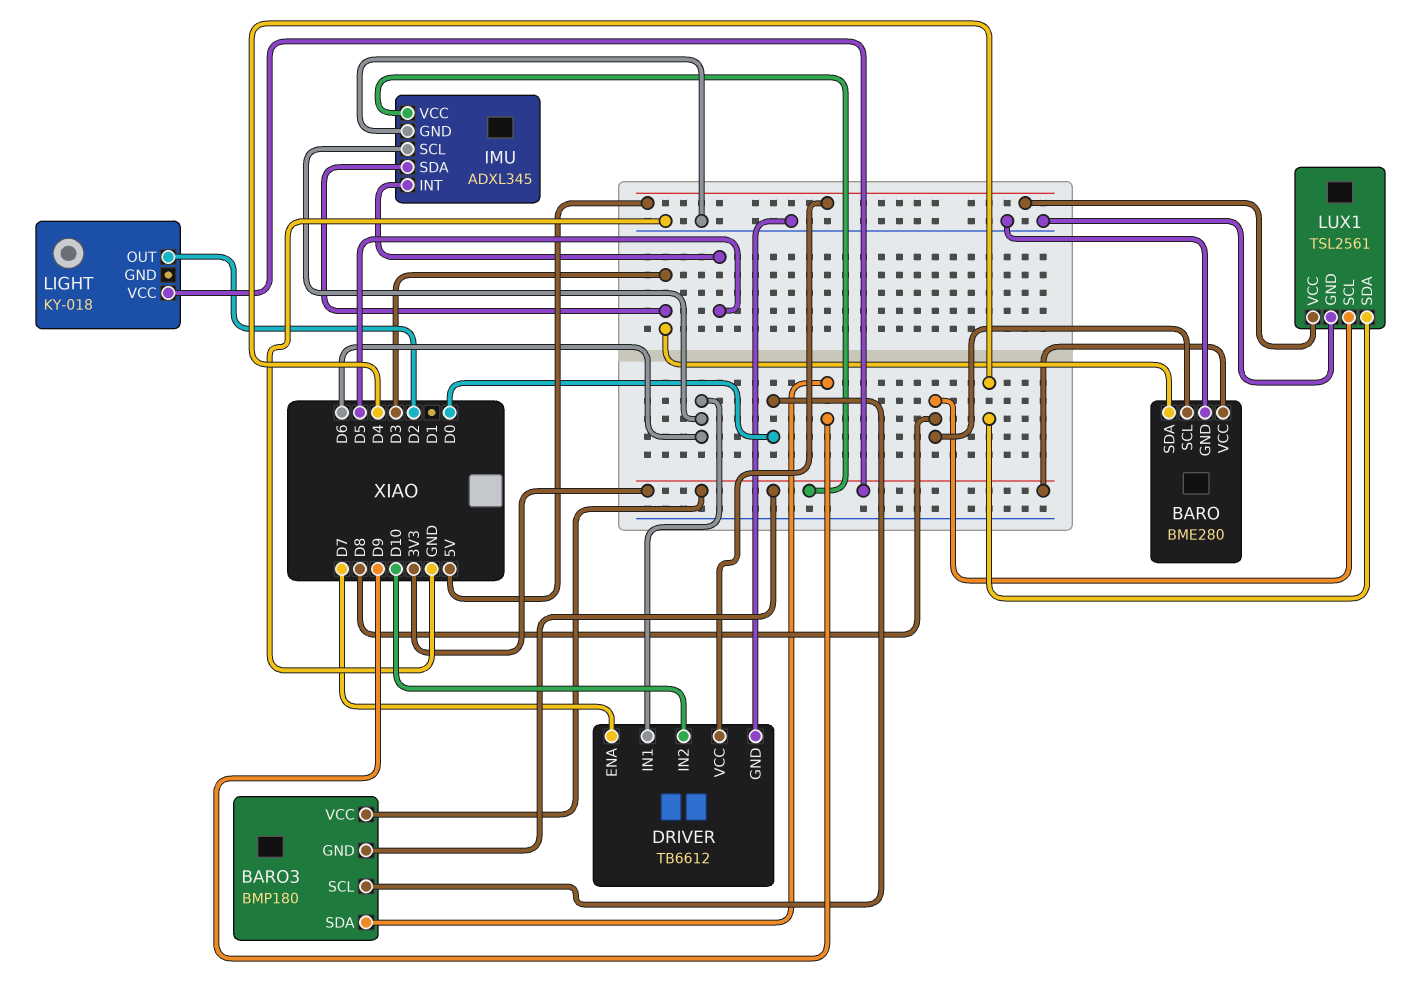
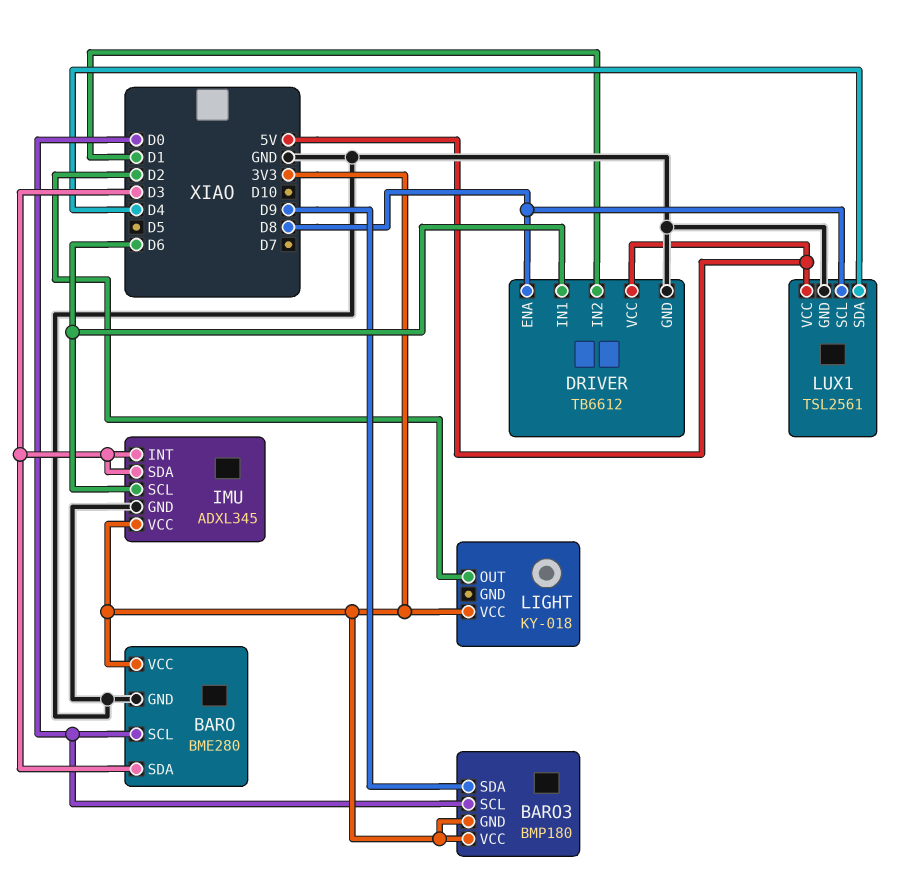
BARO pin SCL: D8 -> D0
DRIVER pin ENA: D7 -> D8
DRIVER pin IN2: D10 -> D1
IMU pin INT: D5 -> D3

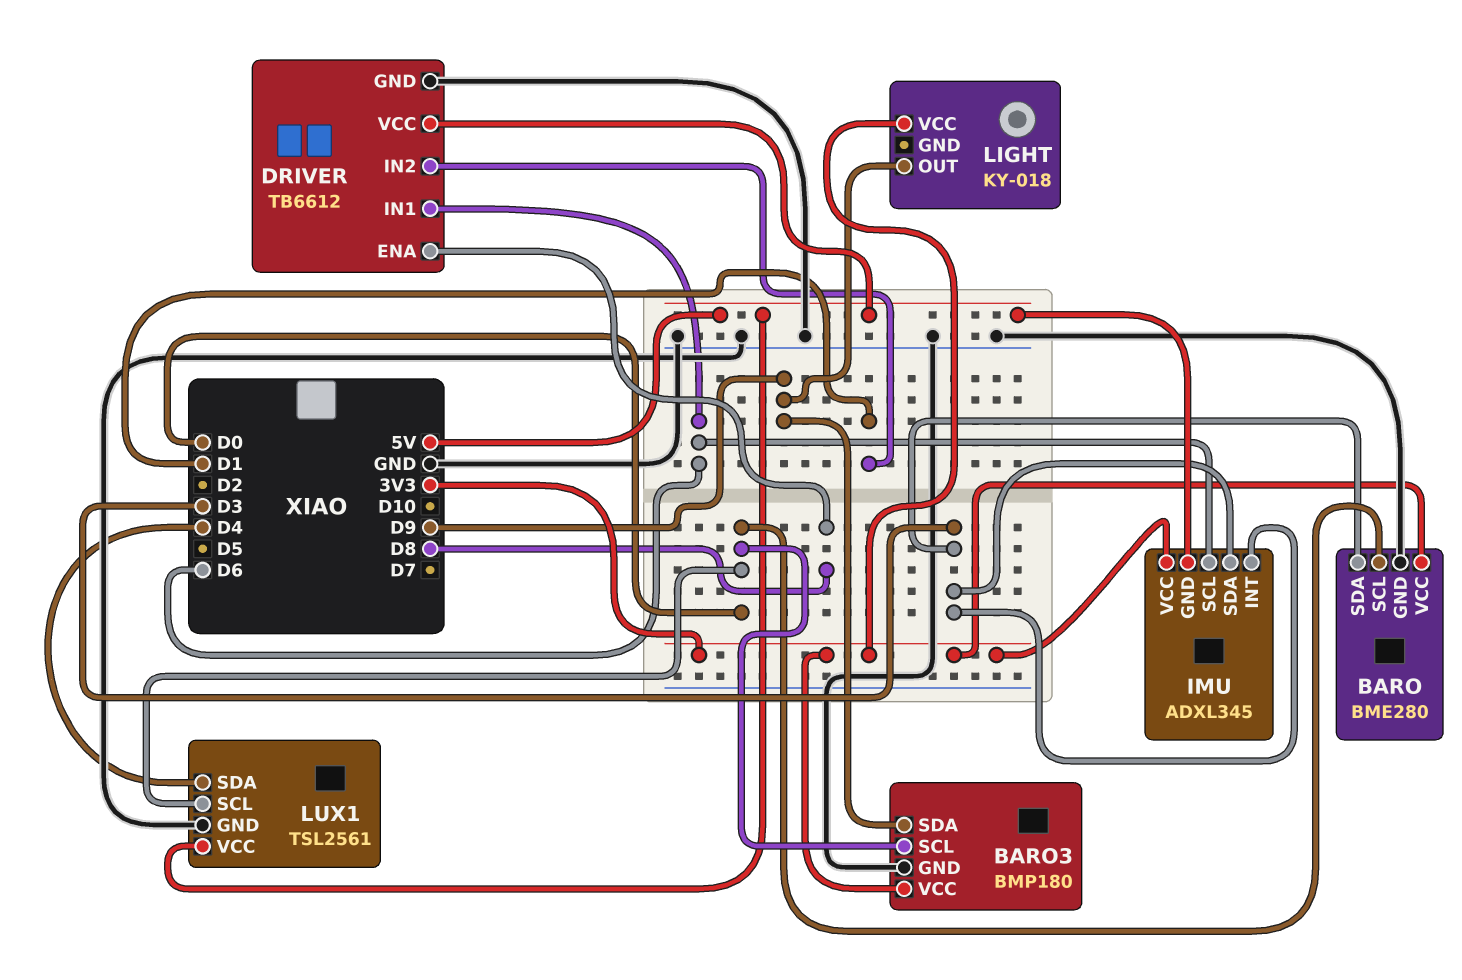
BARO3 pin GND: 3V3 -> GND
IMU pin GND: GND -> 5V
LIGHT pin OUT: D2 -> D9
LUX1 pin SCL: D8 -> D0

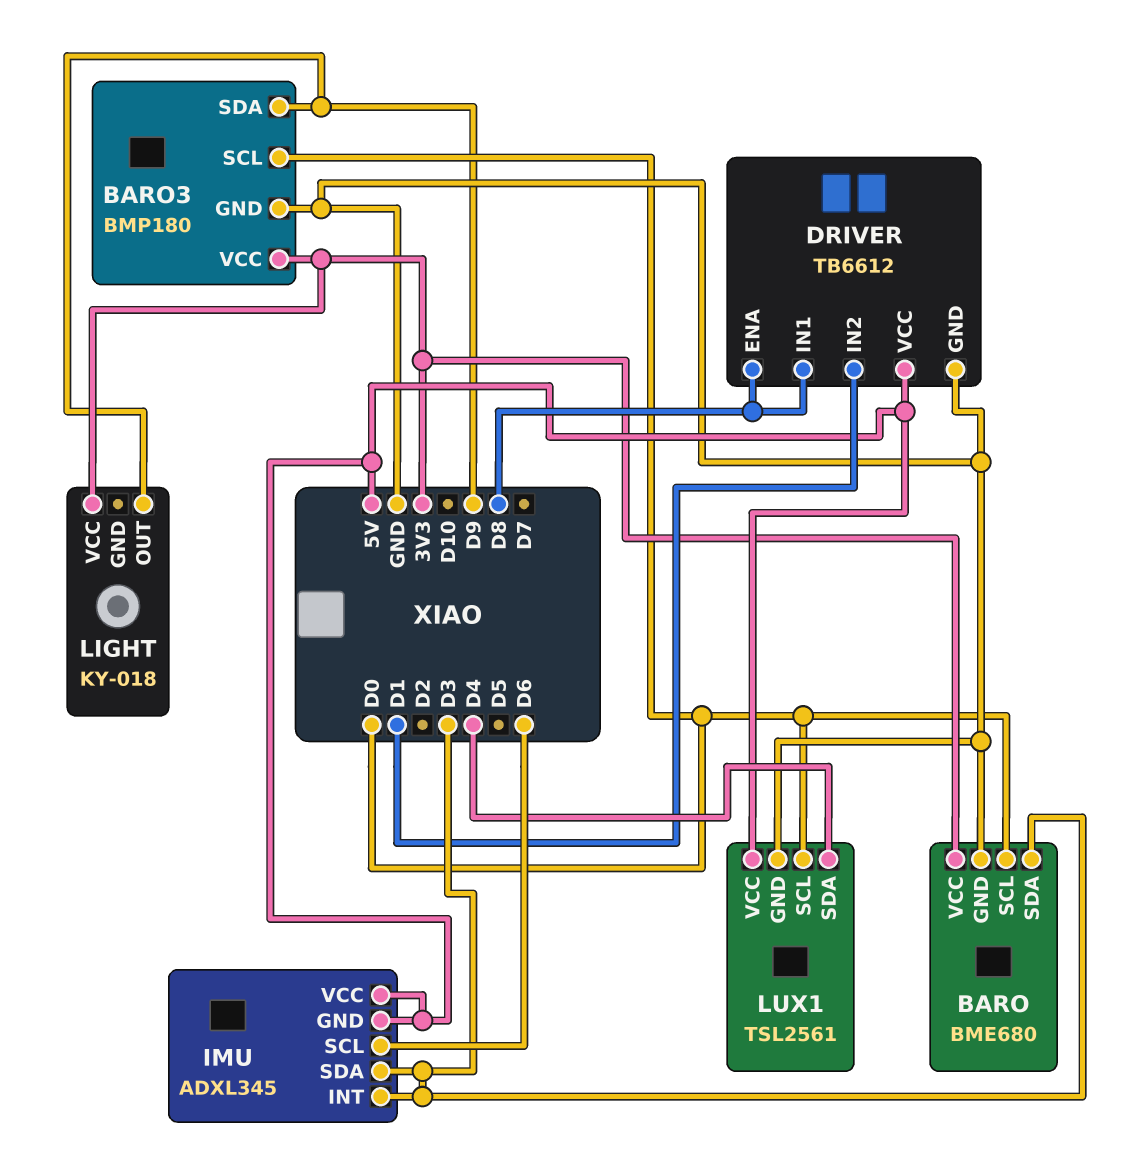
BARO: BME280 -> BME680
DRIVER pin IN1: D6 -> D8
IMU pin VCC: 3V3 -> 5V

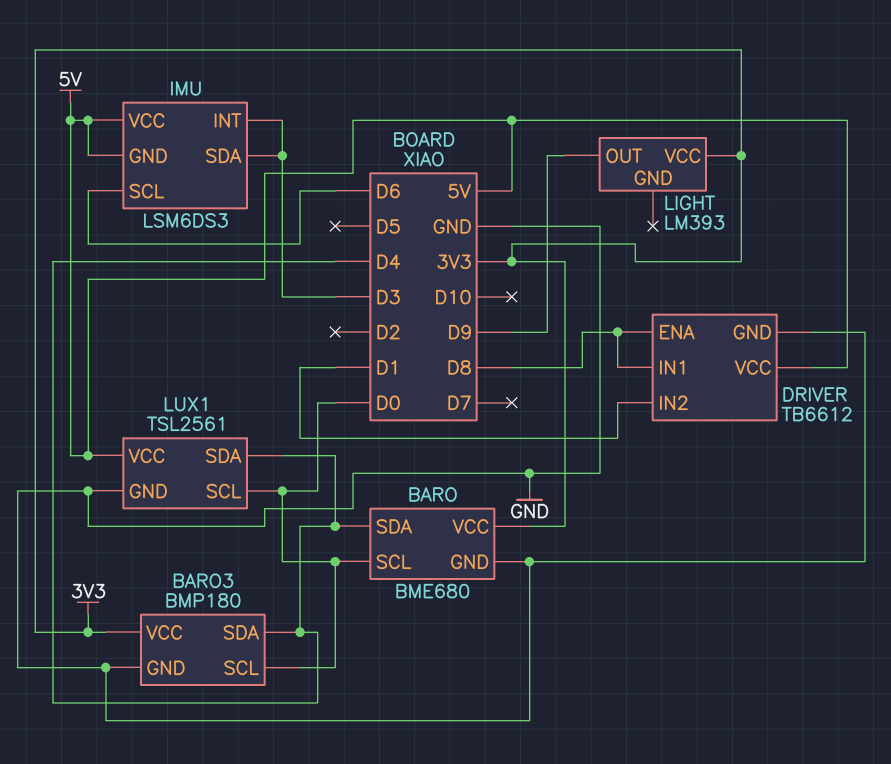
BARO pin SDA: D3 -> D4
BARO3 pin SDA: D9 -> D4
IMU: ADXL345 -> LSM6DS3
LIGHT: KY-018 -> LM393

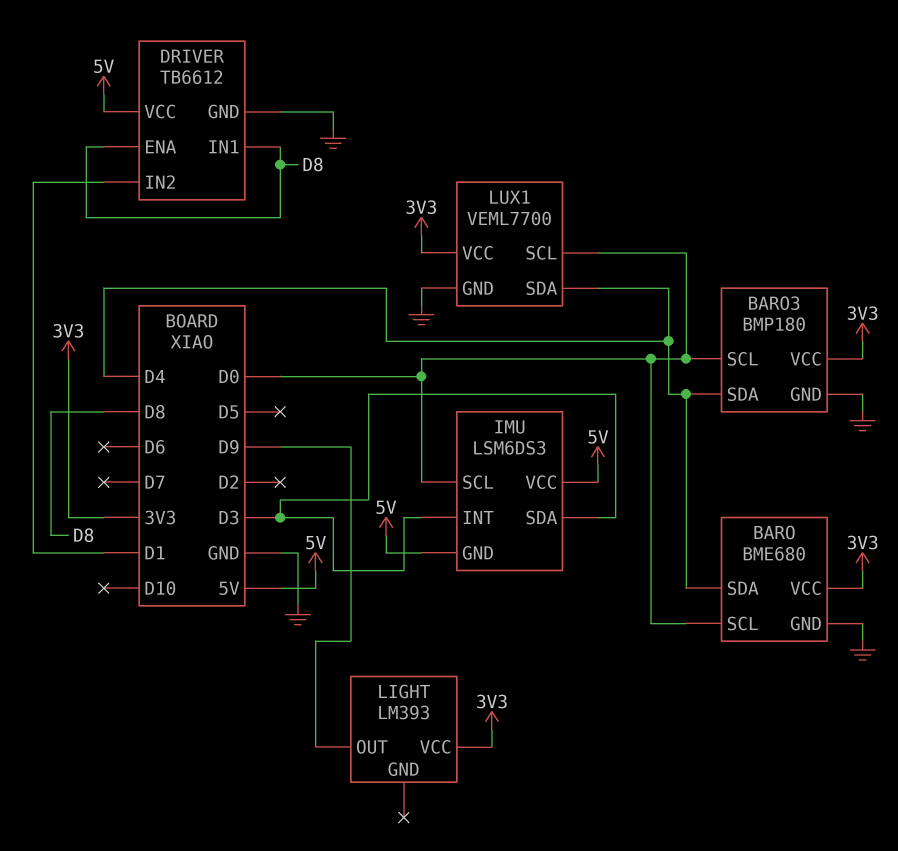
IMU pin SCL: D6 -> D0
LUX1: TSL2561 -> VEML7700
LUX1 pin VCC: 5V -> 3V3

